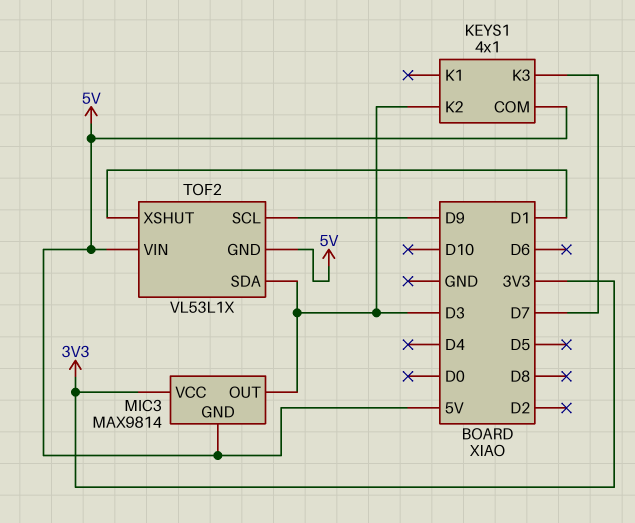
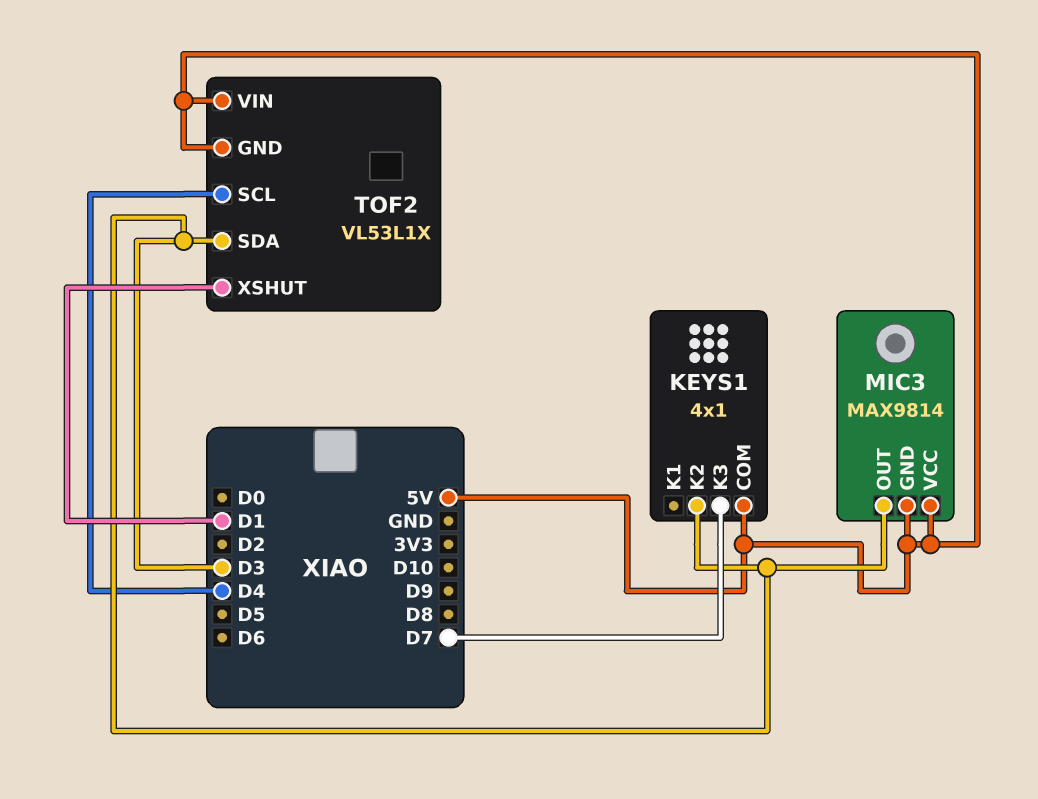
MIC3 pin VCC: 3V3 -> 5V
TOF2 pin SCL: D9 -> D4

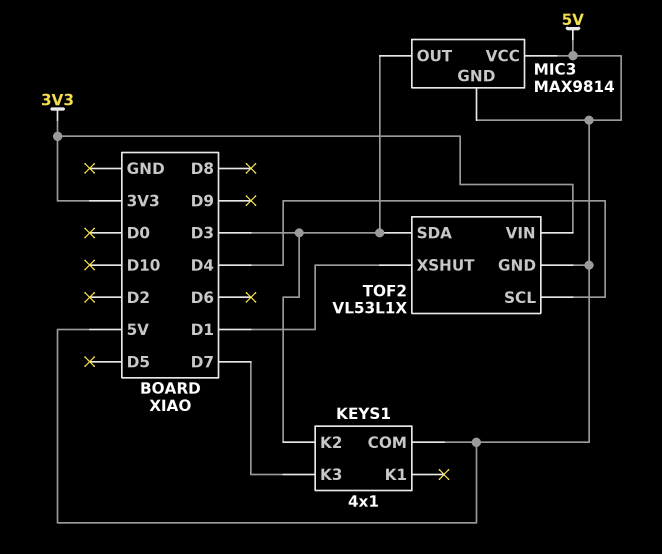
TOF2 pin VIN: 5V -> 3V3

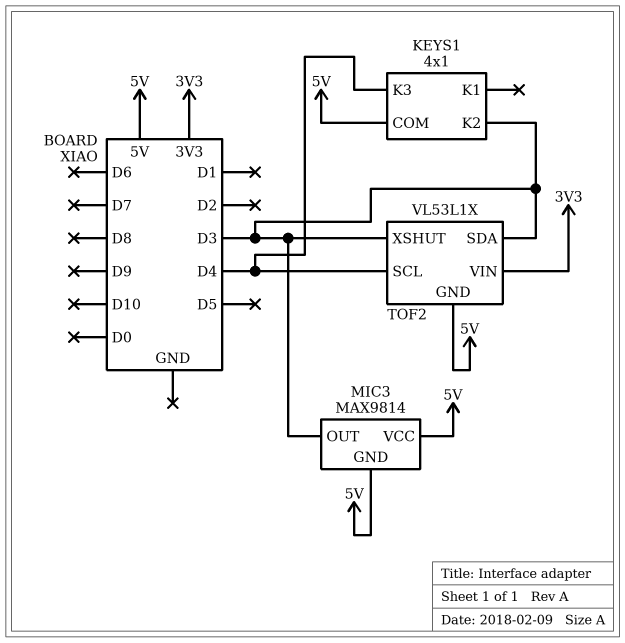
KEYS1 pin K3: D7 -> D4
TOF2 pin XSHUT: D1 -> D3

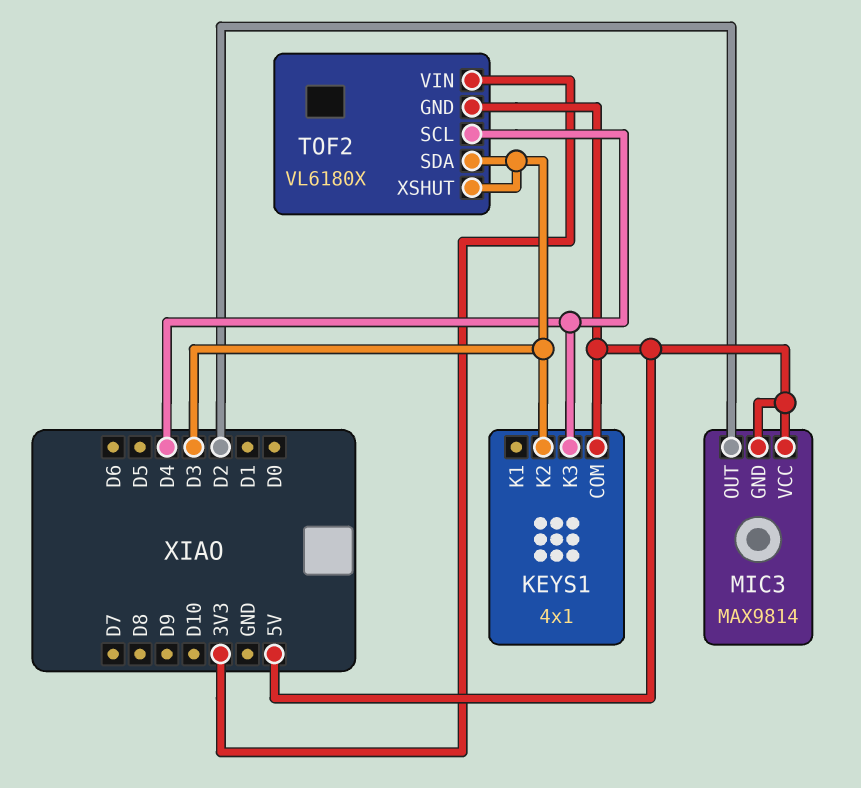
MIC3 pin OUT: D3 -> D2
TOF2: VL53L1X -> VL6180X

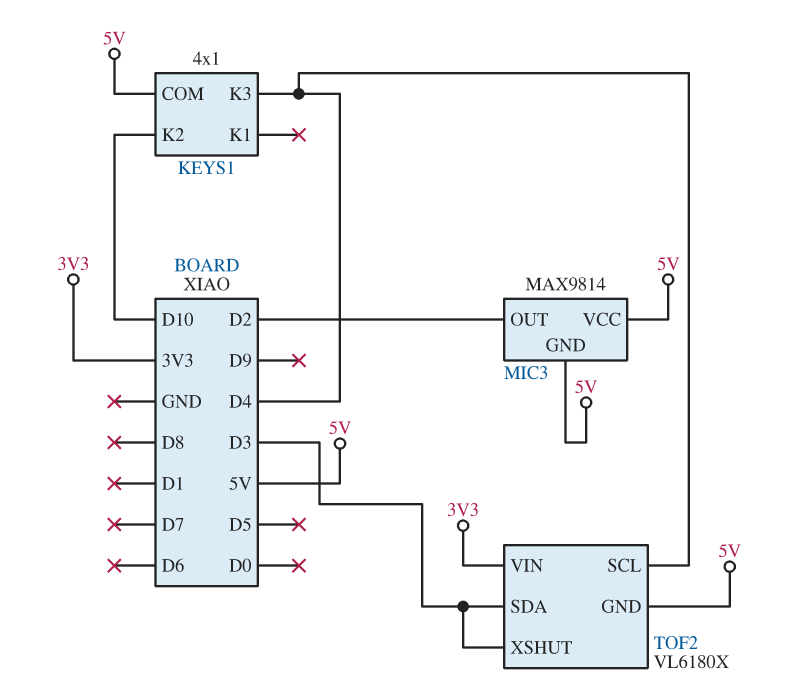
KEYS1 pin K2: D3 -> D10

